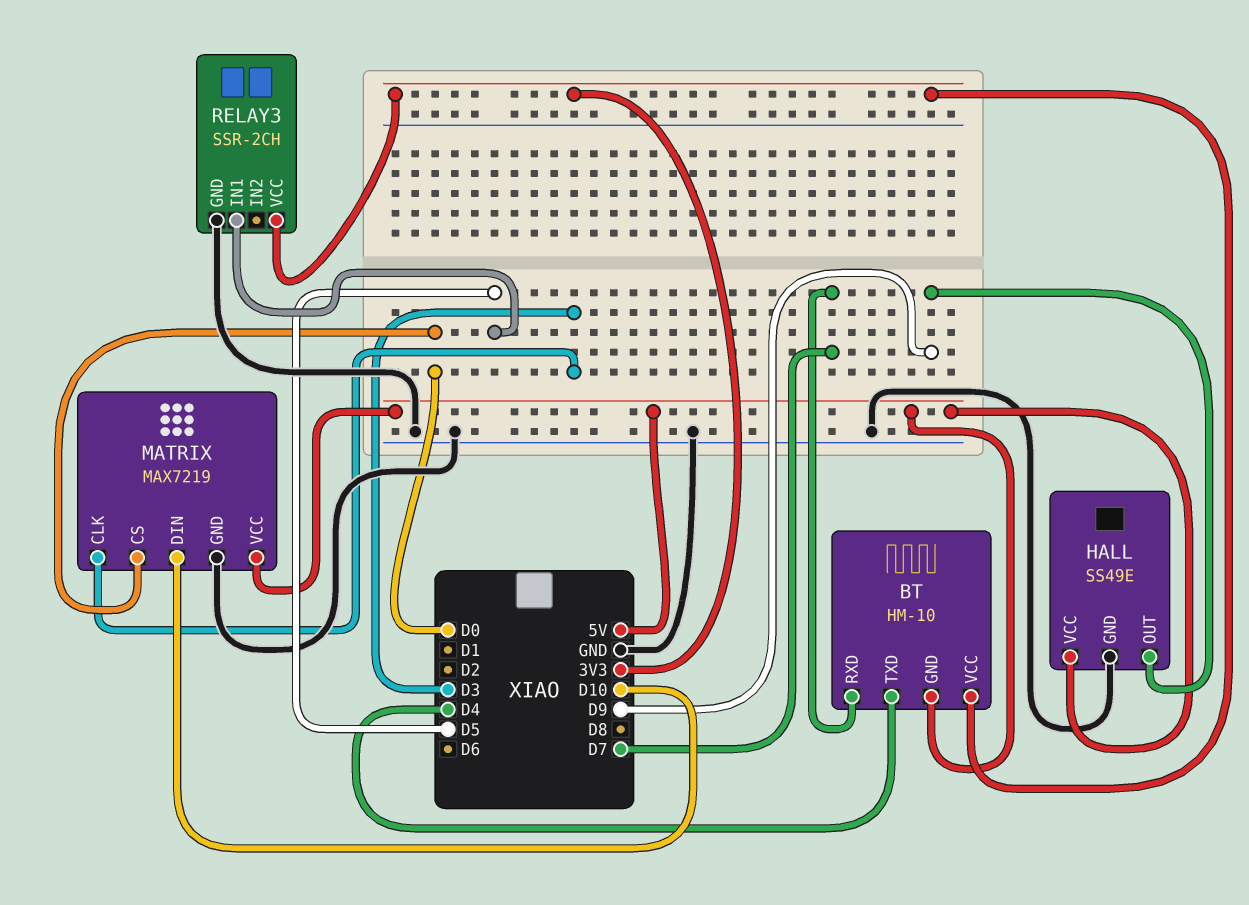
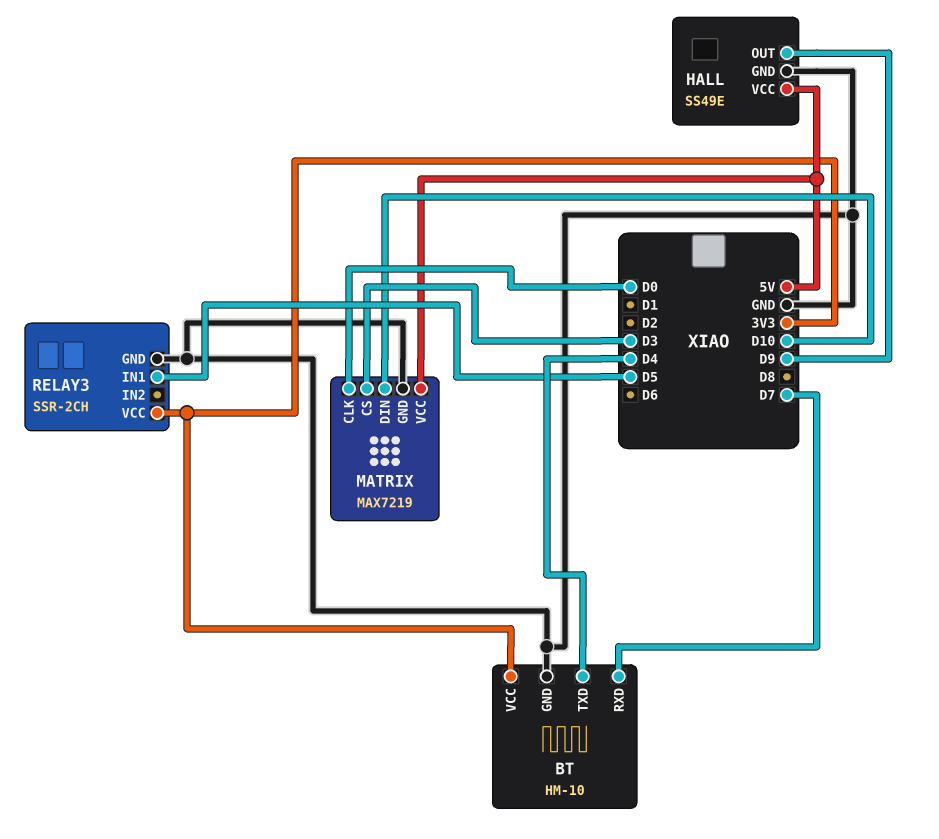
BT pin GND: 5V -> GND
MATRIX pin CLK: D3 -> D0
MATRIX pin CS: D0 -> D3

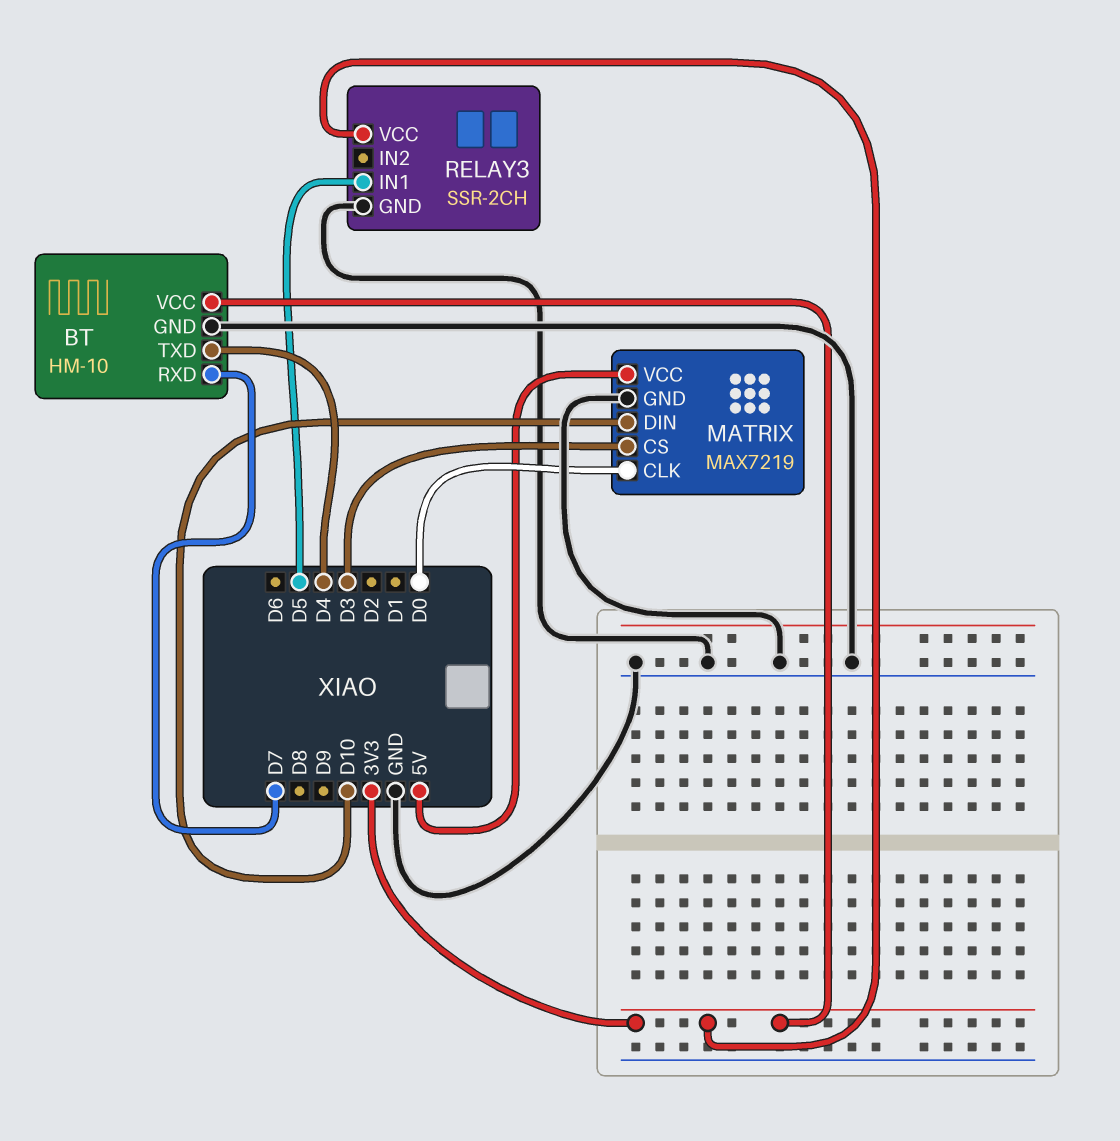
HALL: SS49E -> none
HALL pin GND: GND -> none
HALL pin OUT: D9 -> none
HALL pin VCC: 5V -> none

